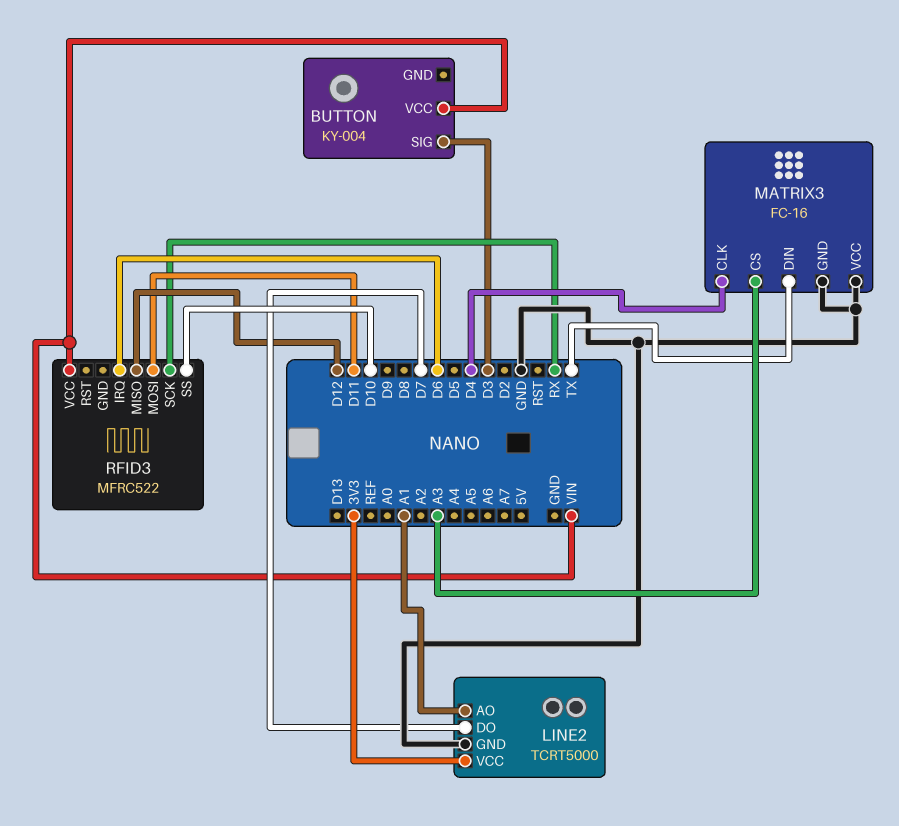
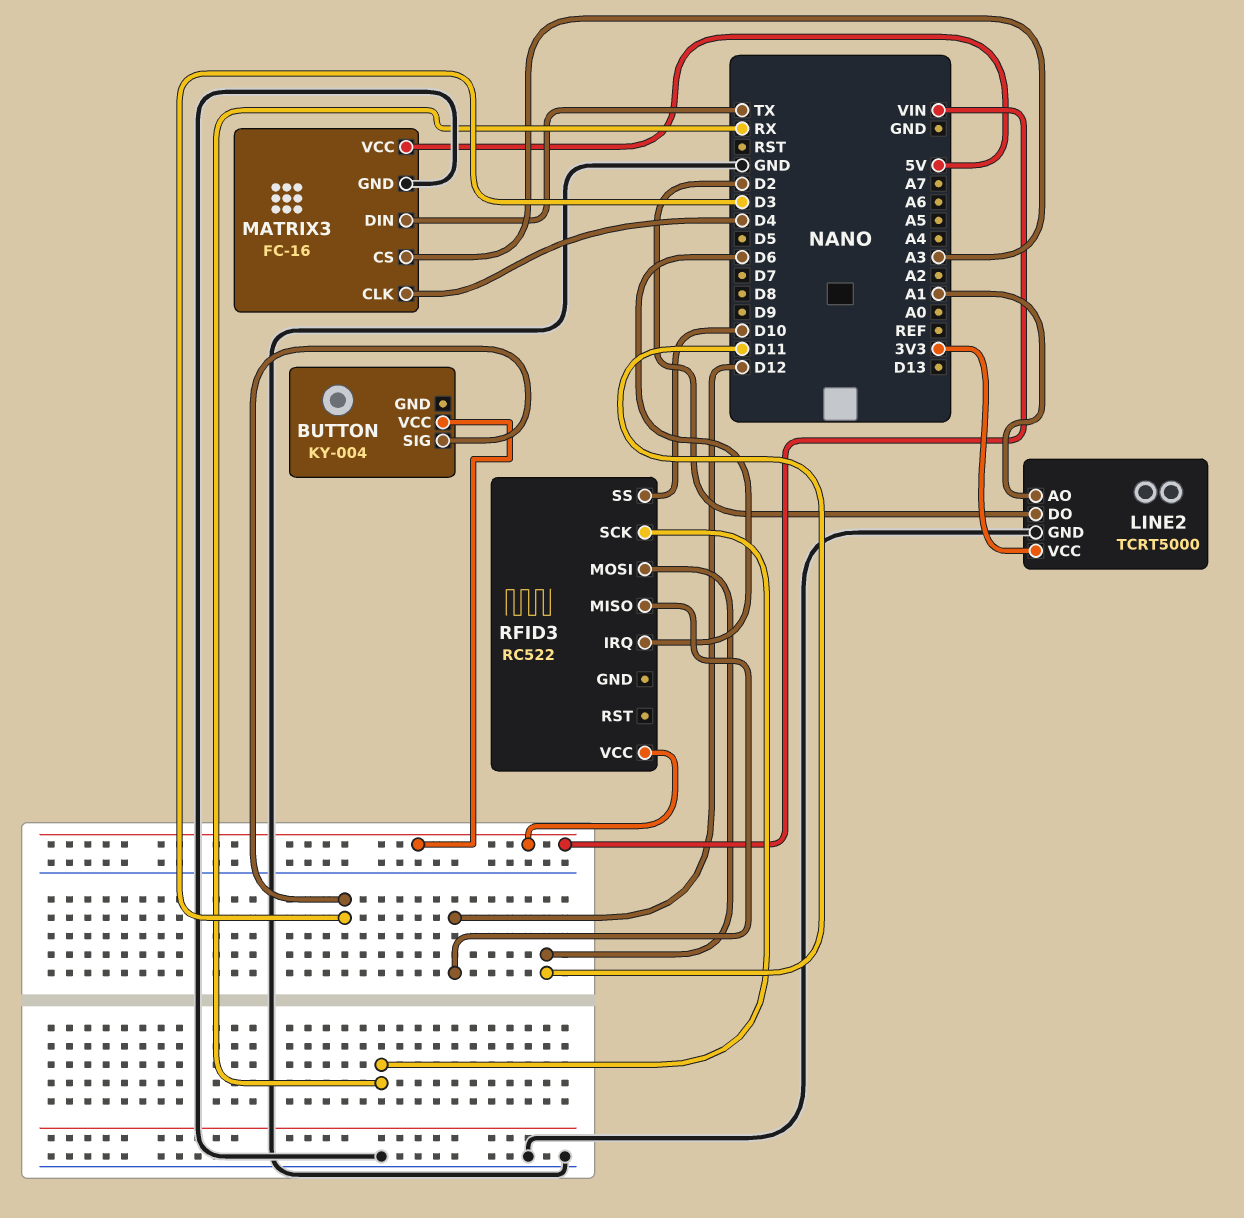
LINE2 pin DO: D7 -> D2
MATRIX3 pin VCC: GND -> 5V
RFID3: MFRC522 -> RC522

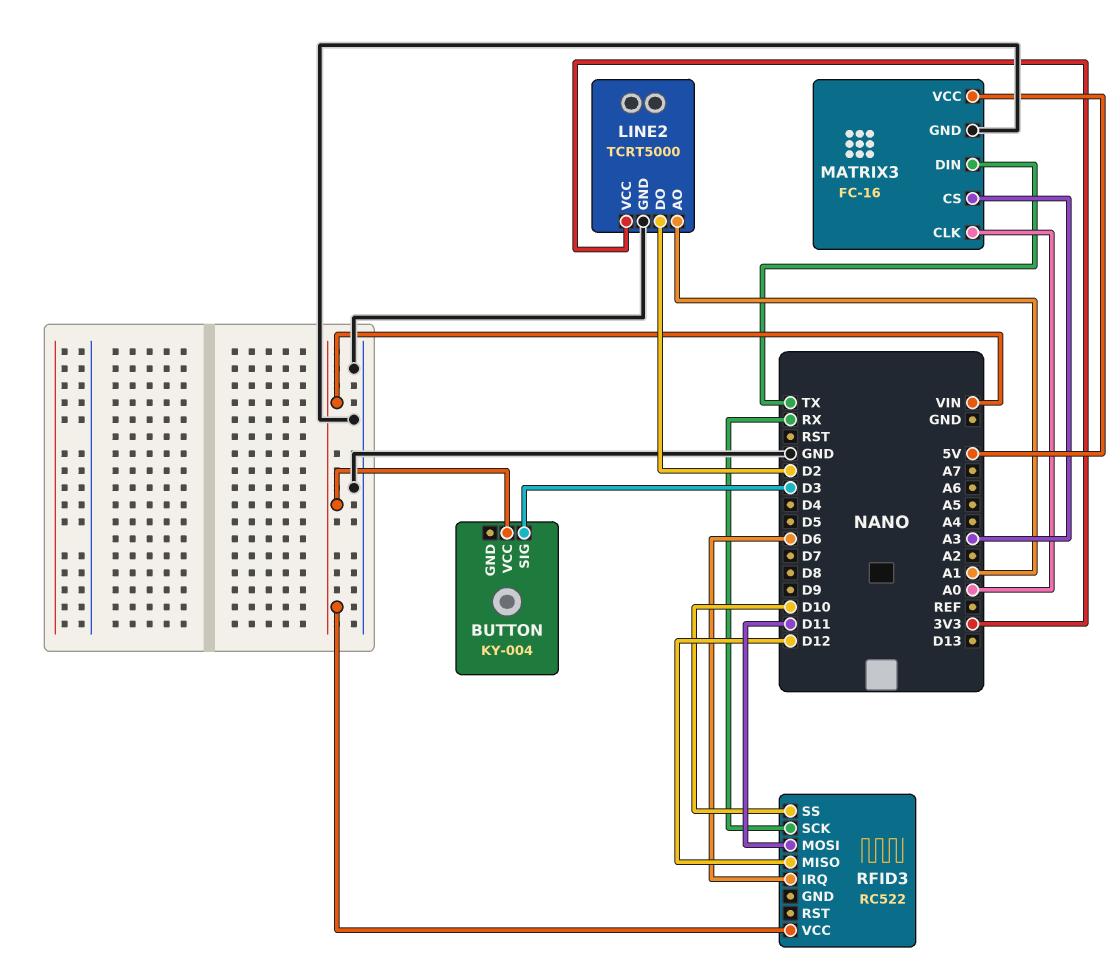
MATRIX3 pin CLK: D4 -> A0

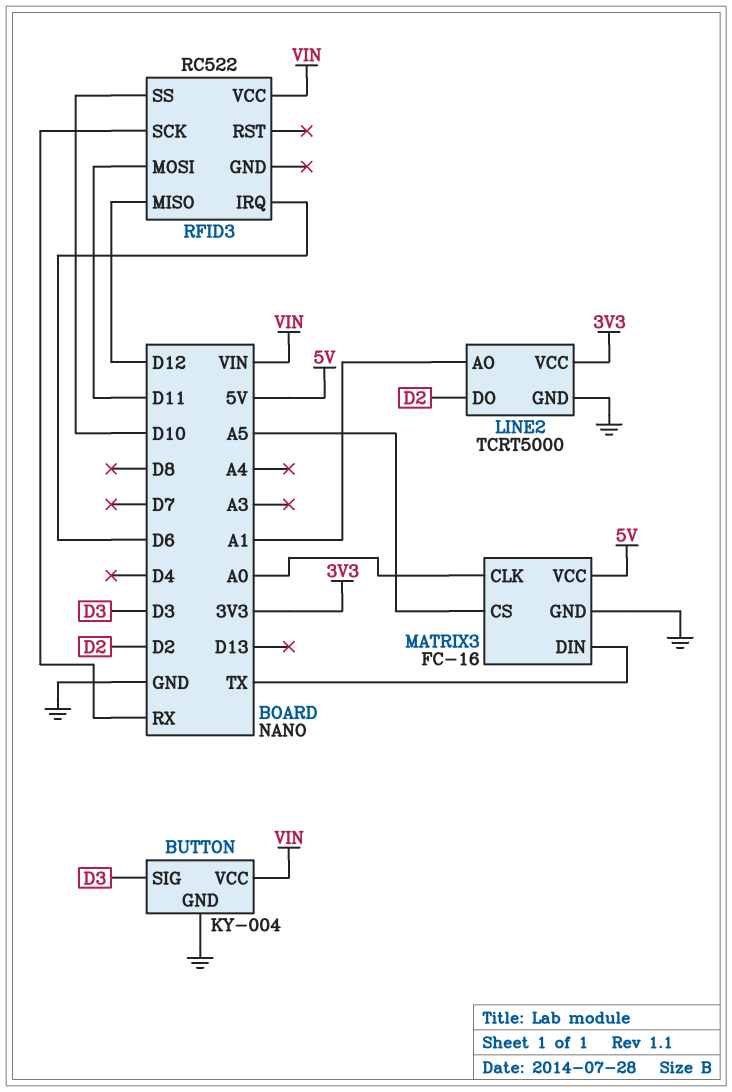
BUTTON pin GND: none -> GND
MATRIX3 pin CS: A3 -> A5

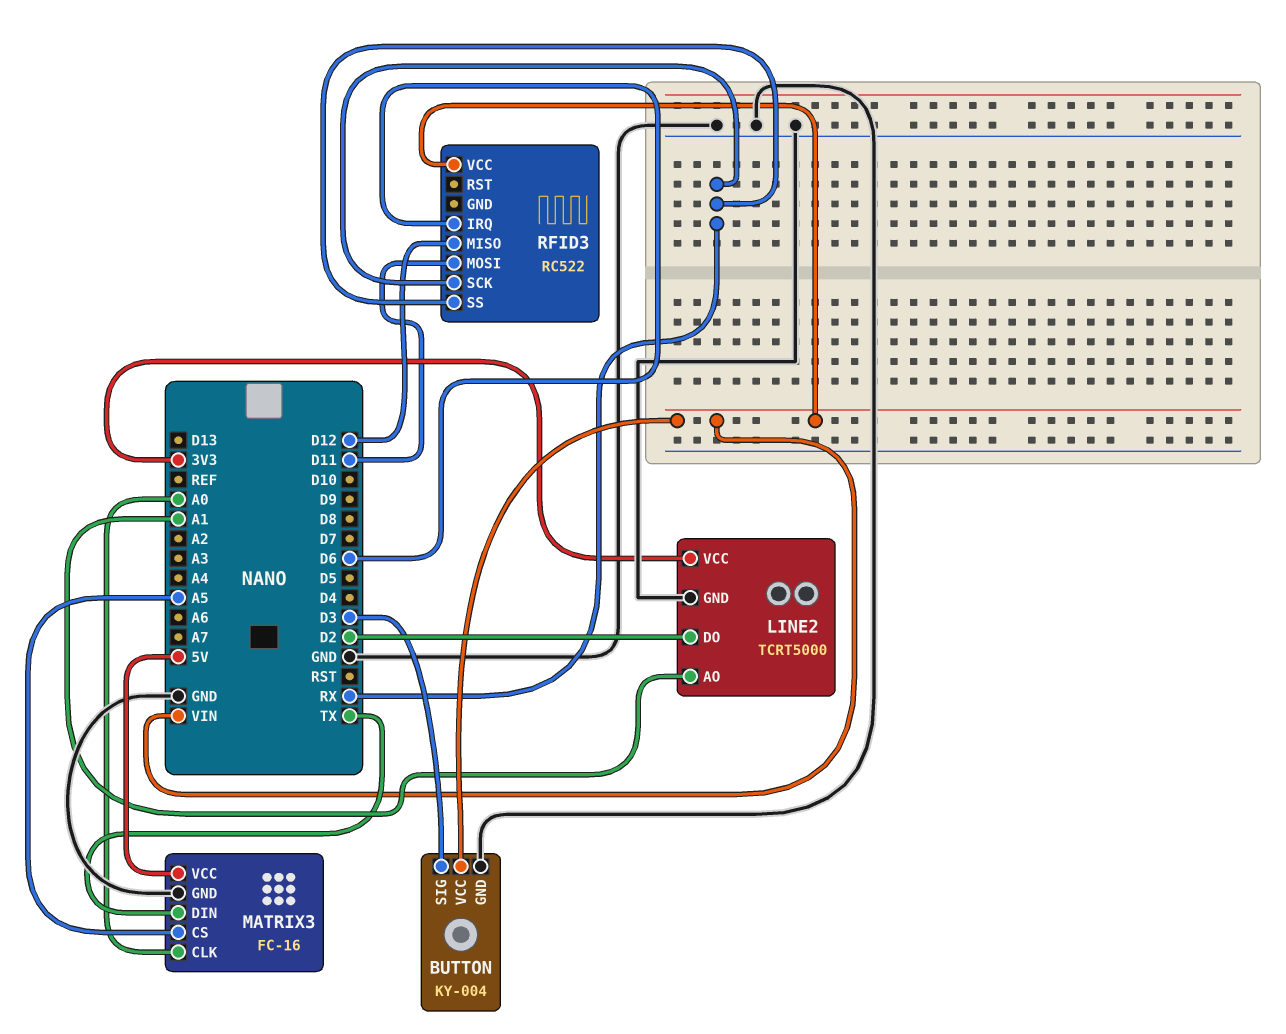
RFID3 pin SS: D10 -> RX

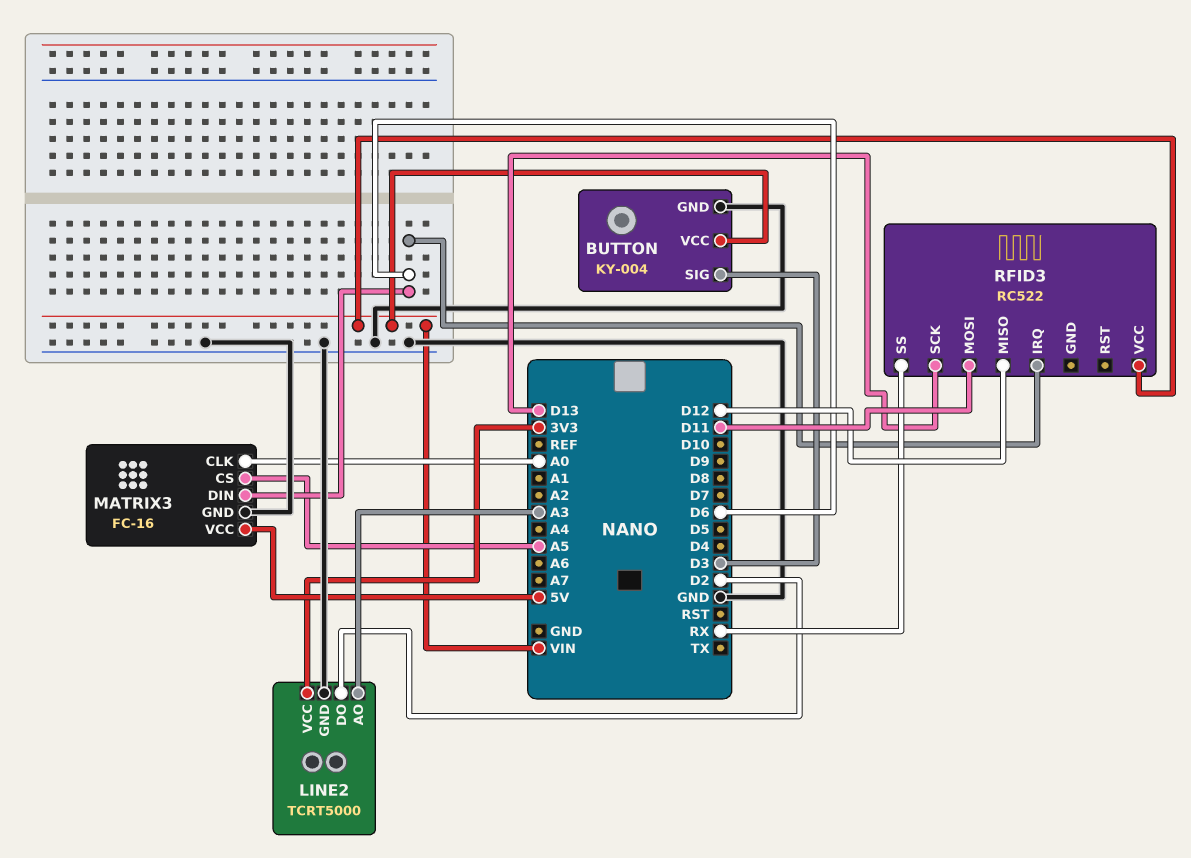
LINE2 pin AO: A1 -> A3
MATRIX3 pin DIN: TX -> D6
RFID3 pin SCK: RX -> D13

